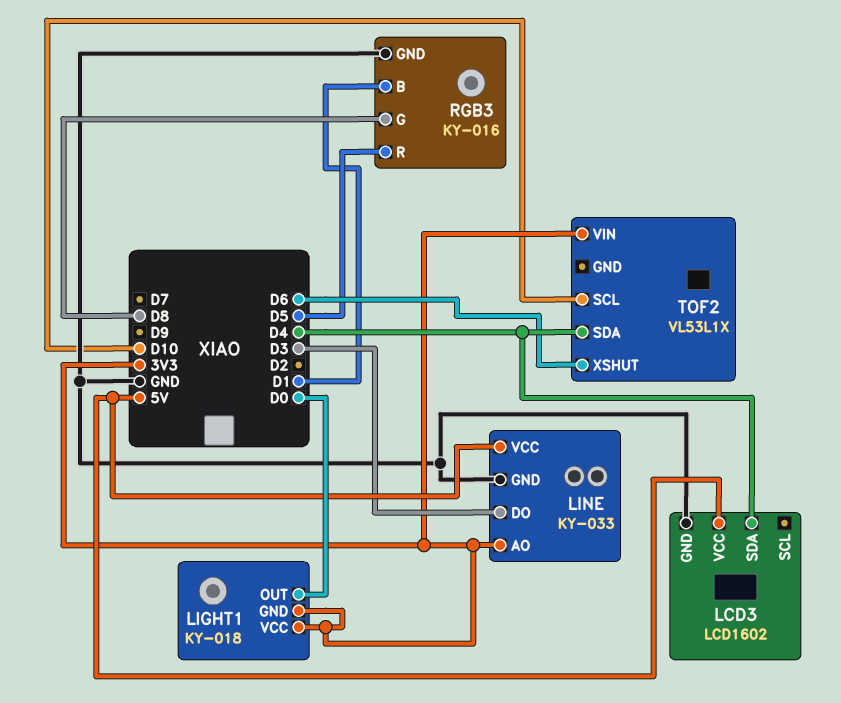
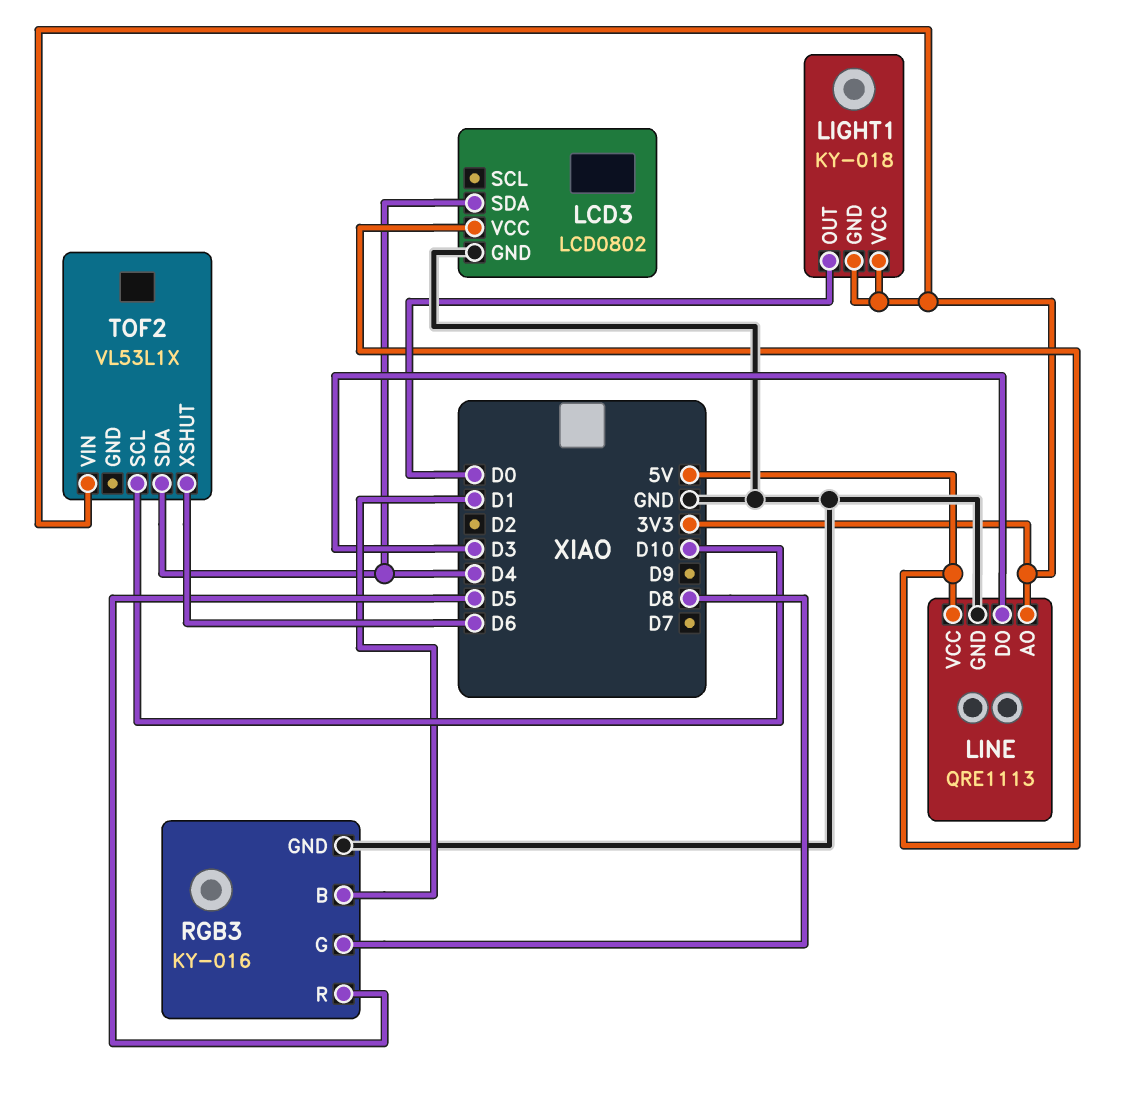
LCD3: LCD1602 -> LCD0802
LINE: KY-033 -> QRE1113

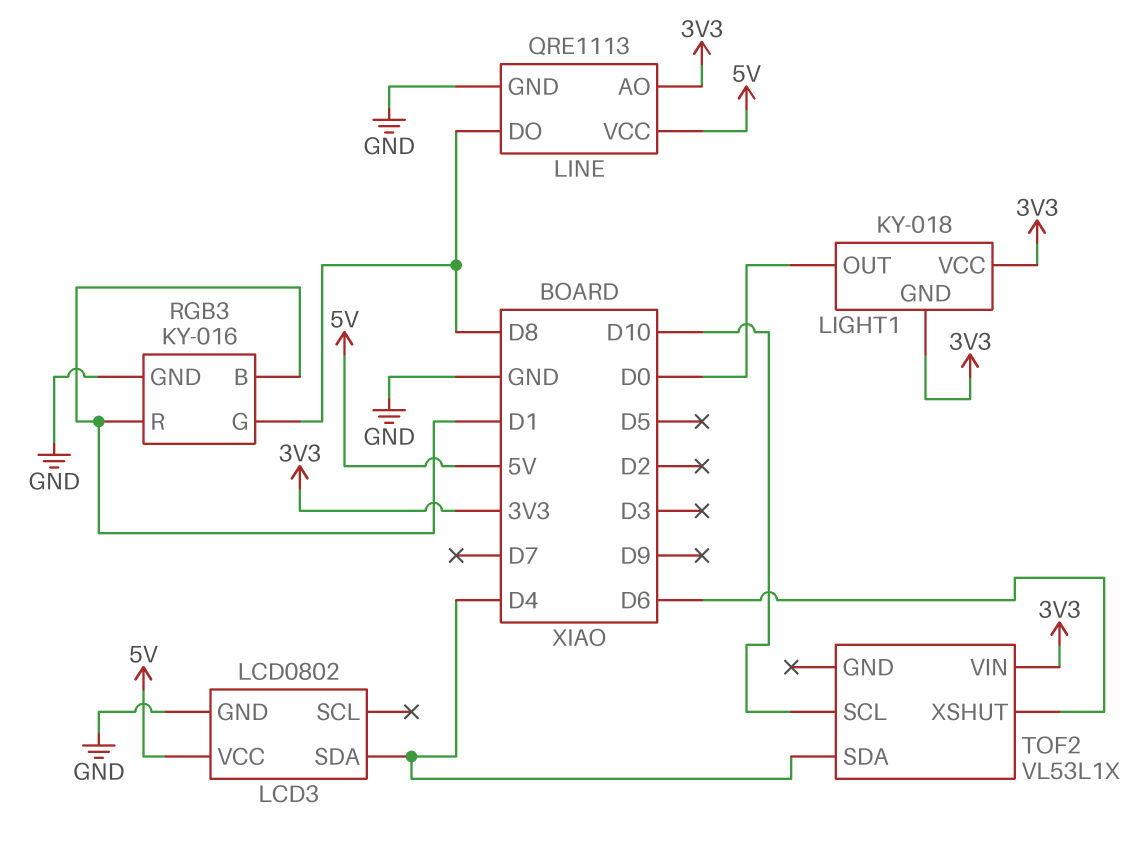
LINE pin DO: D3 -> D8
RGB3 pin R: D5 -> D1

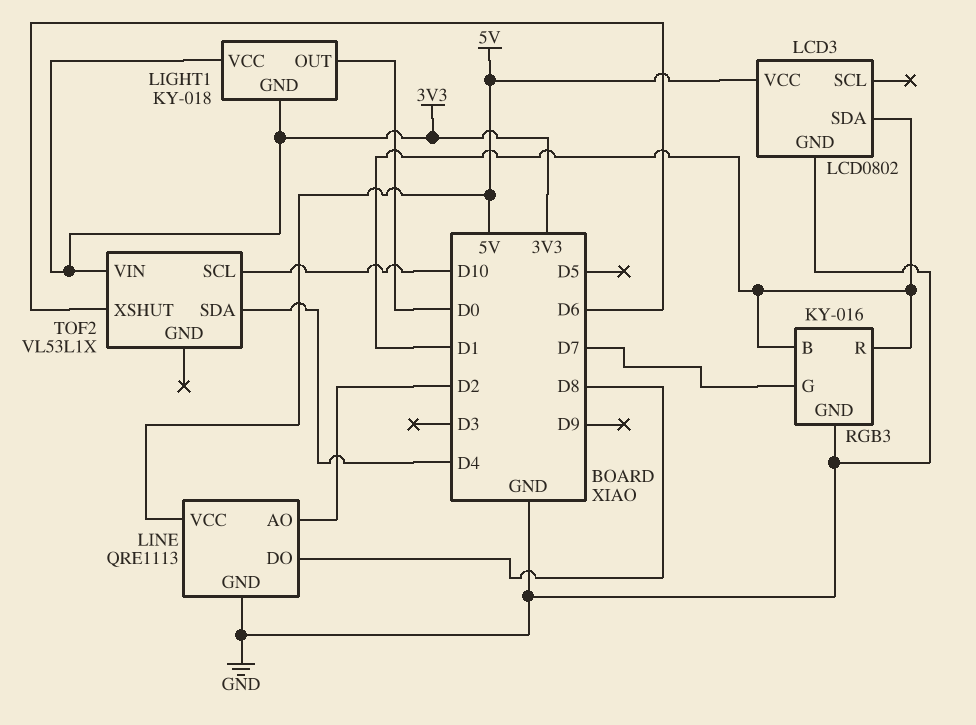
LCD3 pin SDA: D4 -> D1
LINE pin AO: 3V3 -> D2
RGB3 pin G: D8 -> D7

